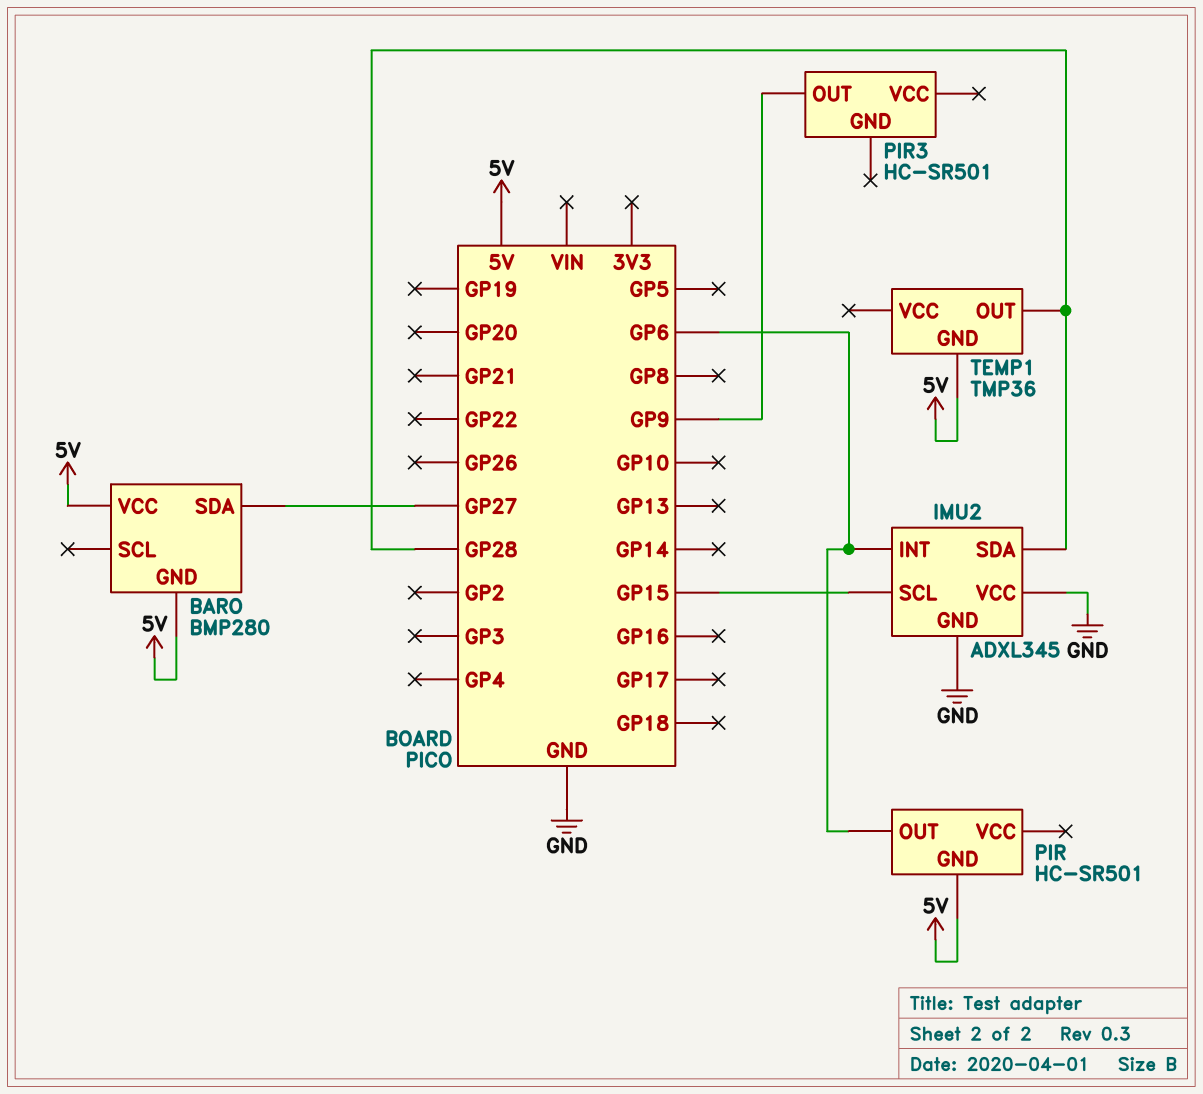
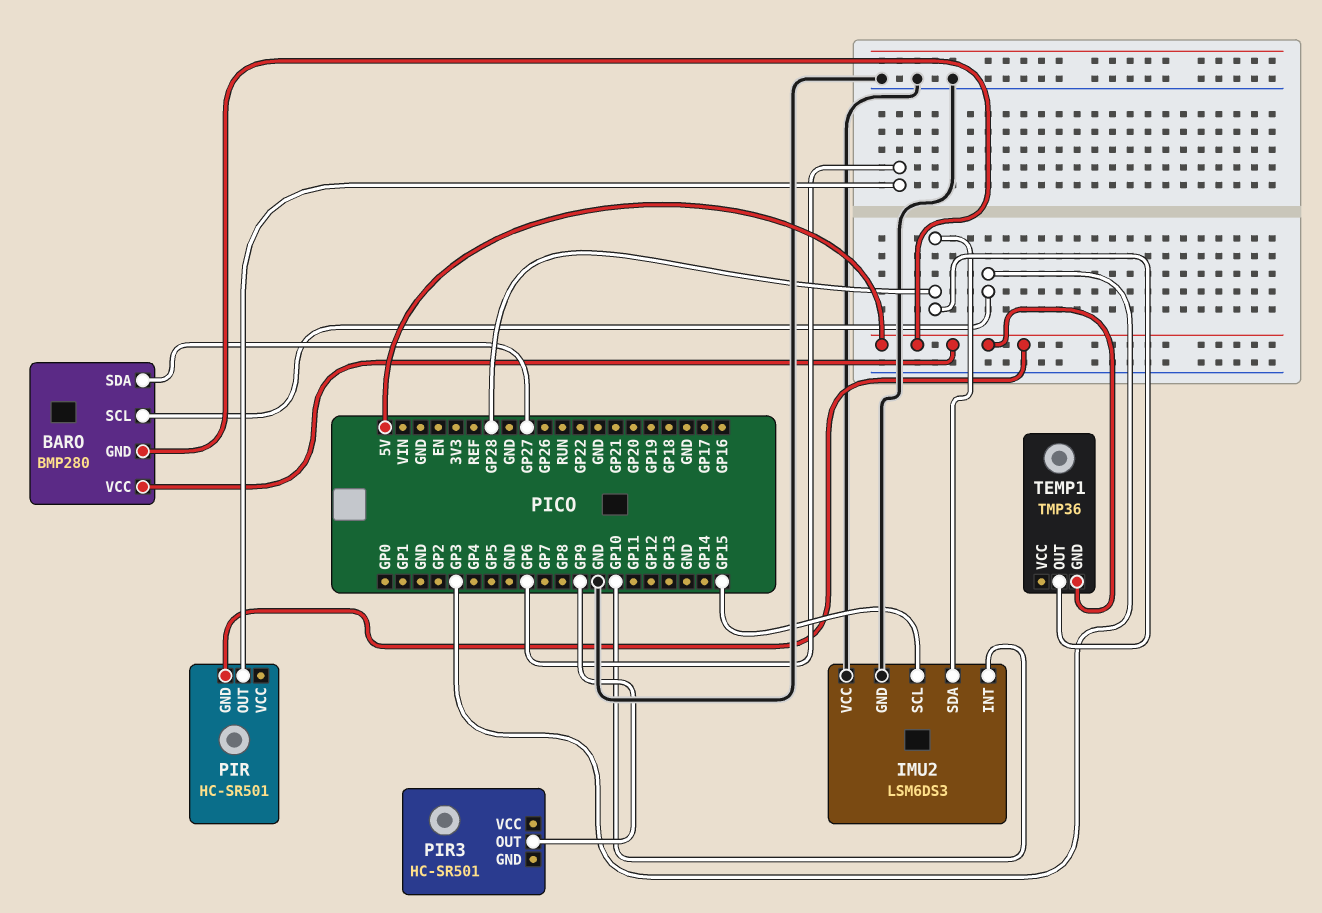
BARO pin SCL: none -> GP3
IMU2: ADXL345 -> LSM6DS3
IMU2 pin INT: GP6 -> GP10

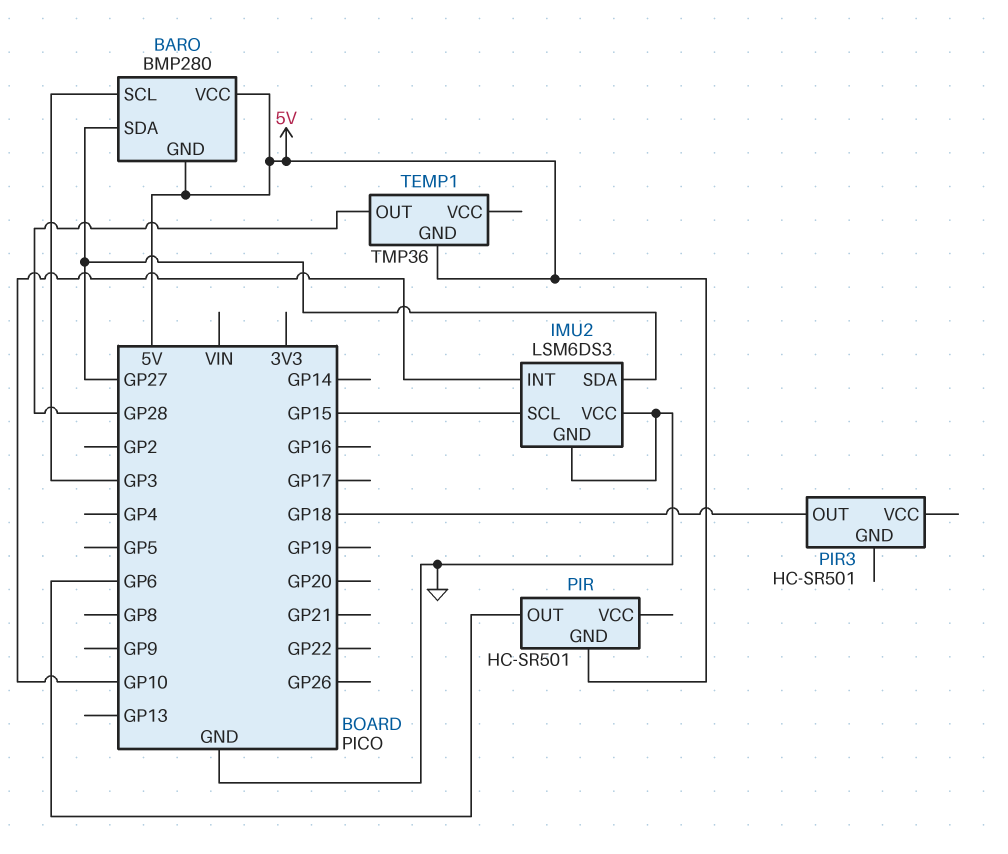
IMU2 pin SDA: GP28 -> GP27
PIR3 pin OUT: GP9 -> GP18

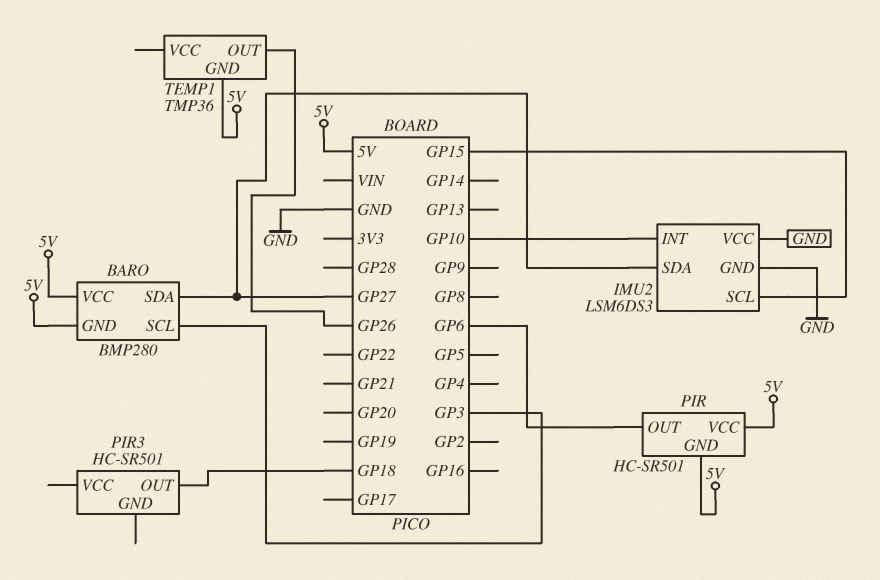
PIR pin VCC: none -> 5V
TEMP1 pin OUT: GP28 -> GP26

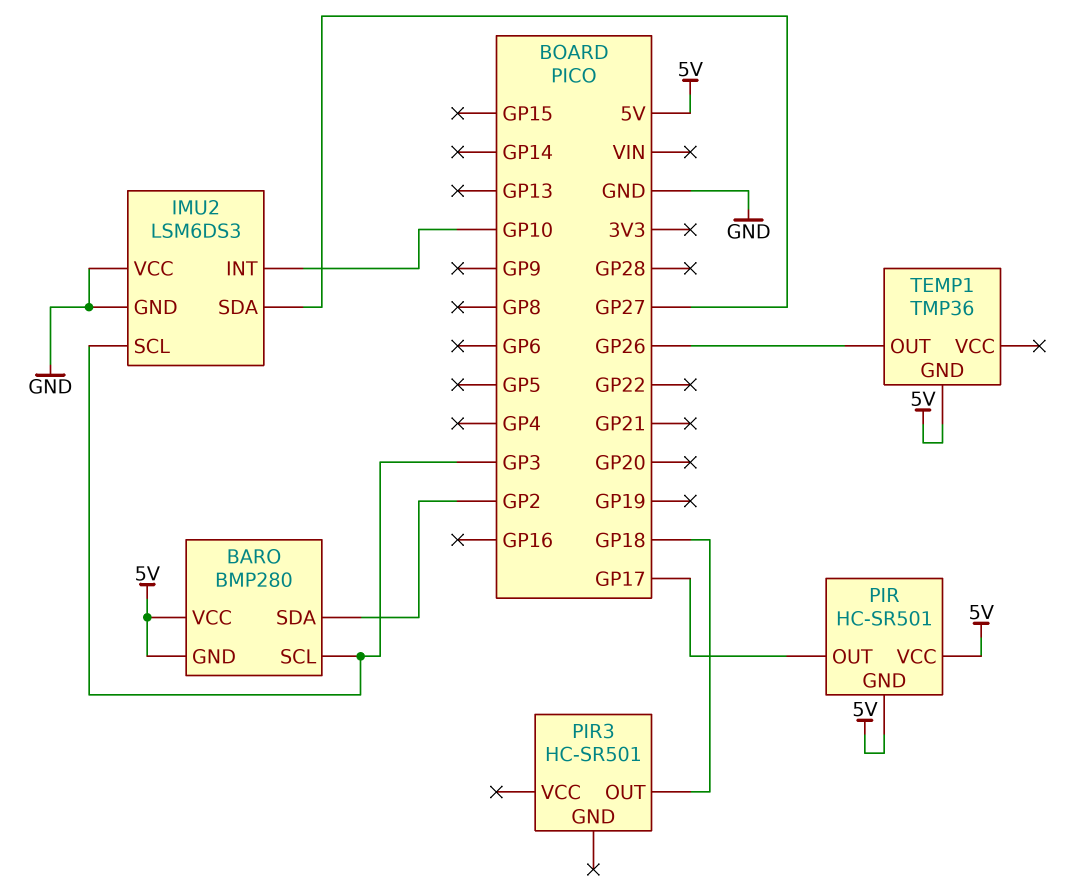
BARO pin SDA: GP27 -> GP2
IMU2 pin SCL: GP15 -> GP3
PIR pin OUT: GP6 -> GP17

